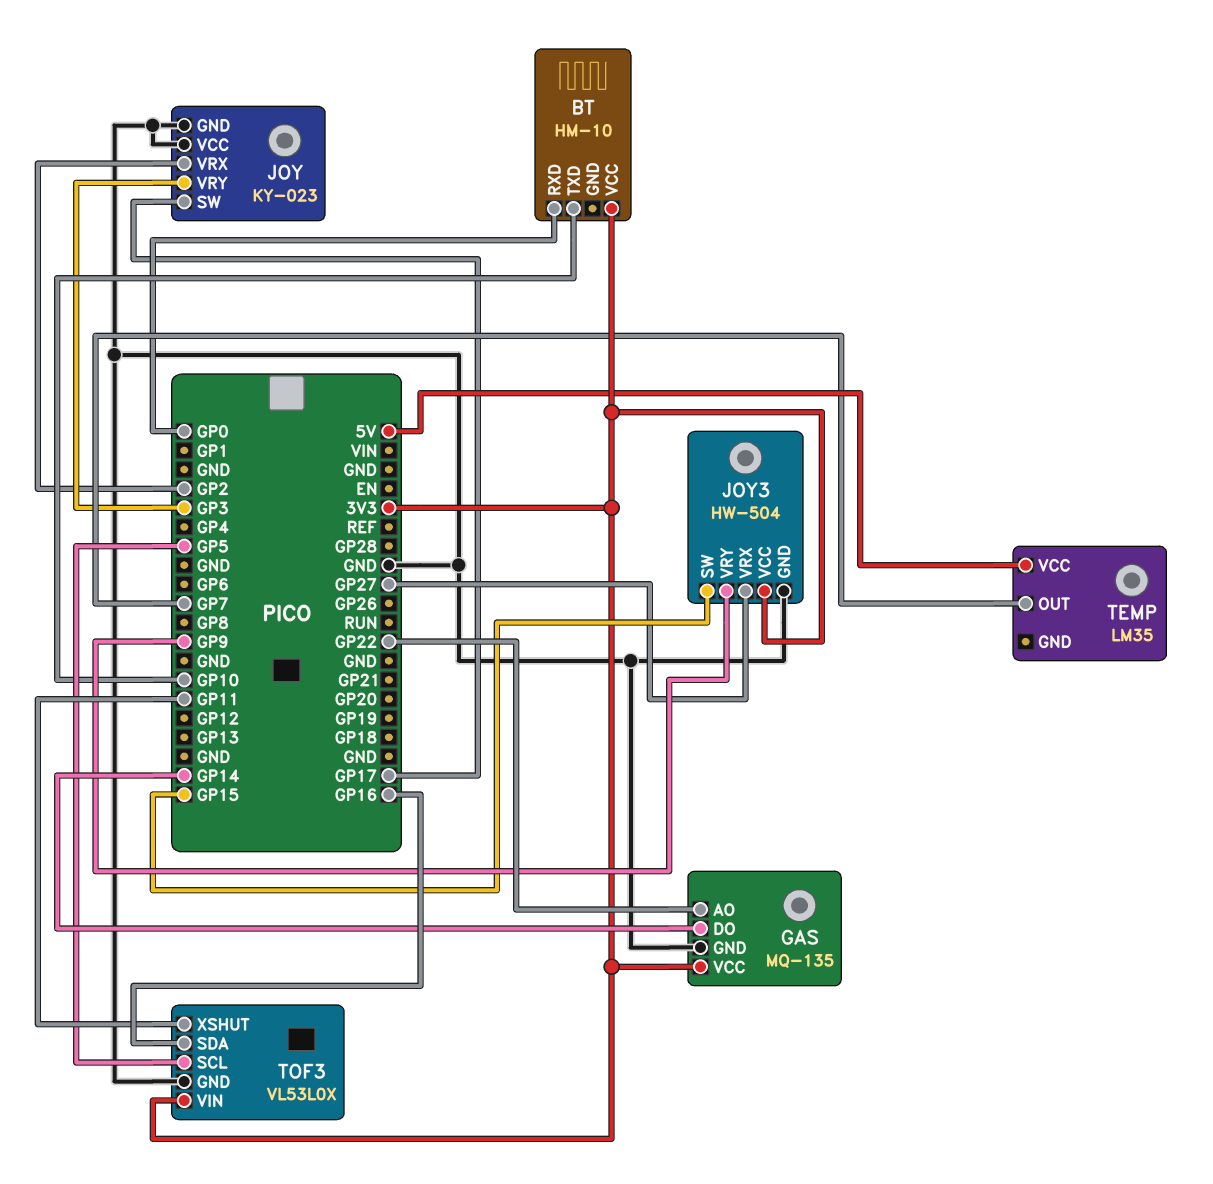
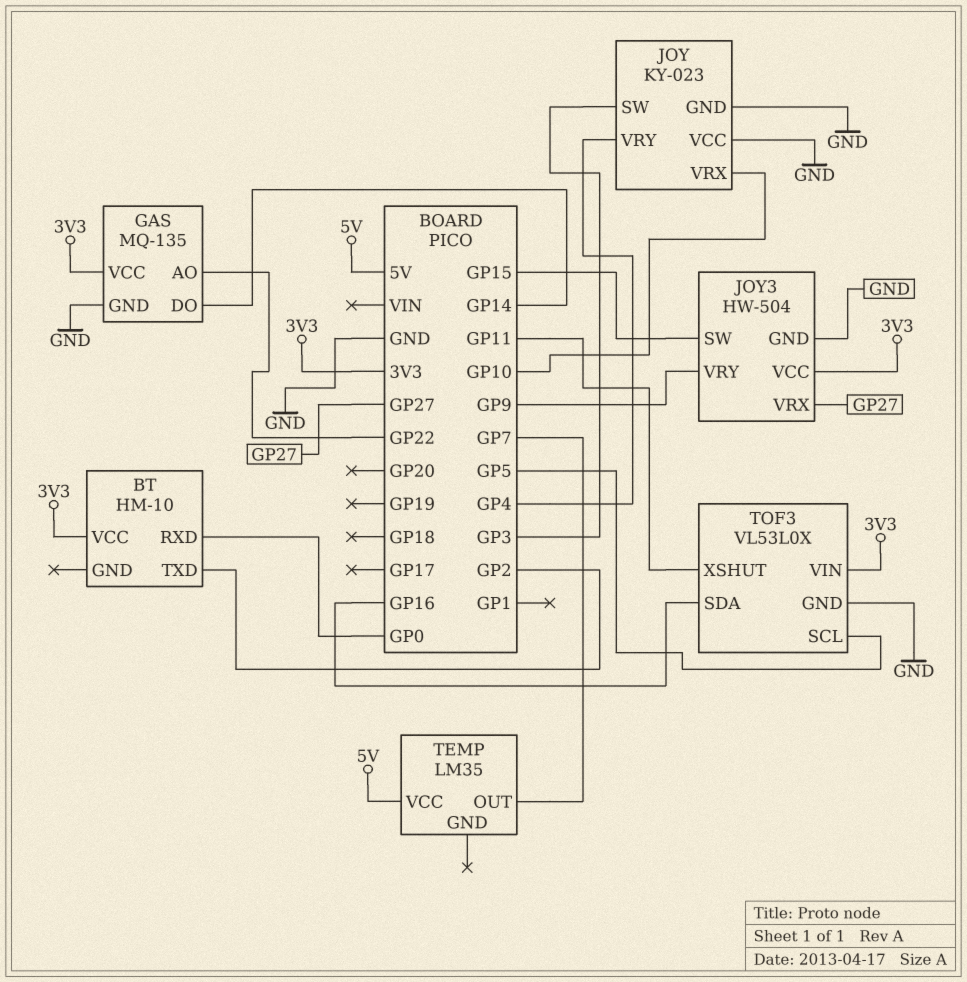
BT pin TXD: GP10 -> GP2
JOY pin SW: GP17 -> GP3
JOY pin VRX: GP2 -> GP10
JOY pin VRY: GP3 -> GP4

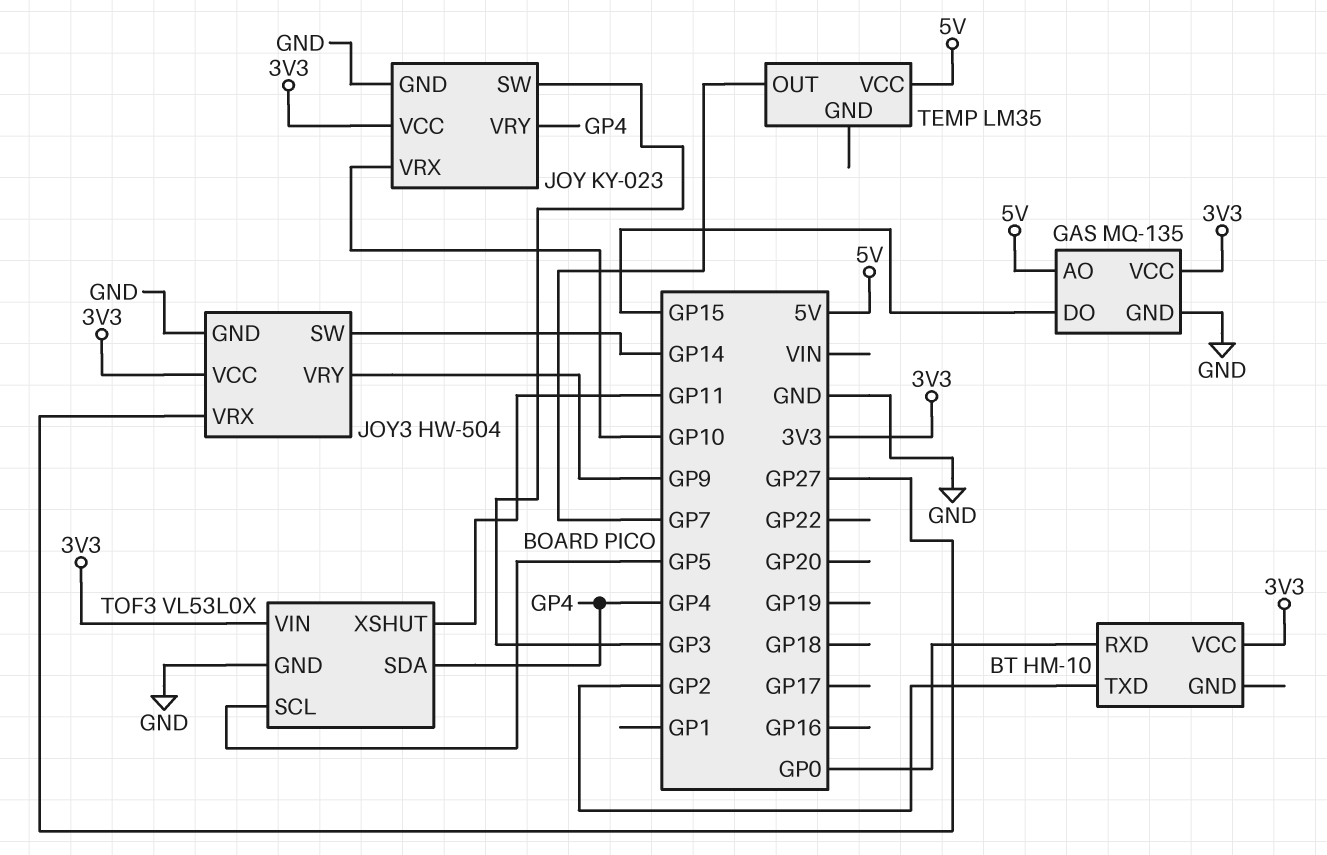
GAS pin AO: GP22 -> 5V
GAS pin DO: GP14 -> GP15
JOY pin VCC: GND -> 3V3
JOY3 pin SW: GP15 -> GP14
TOF3 pin SDA: GP16 -> GP4

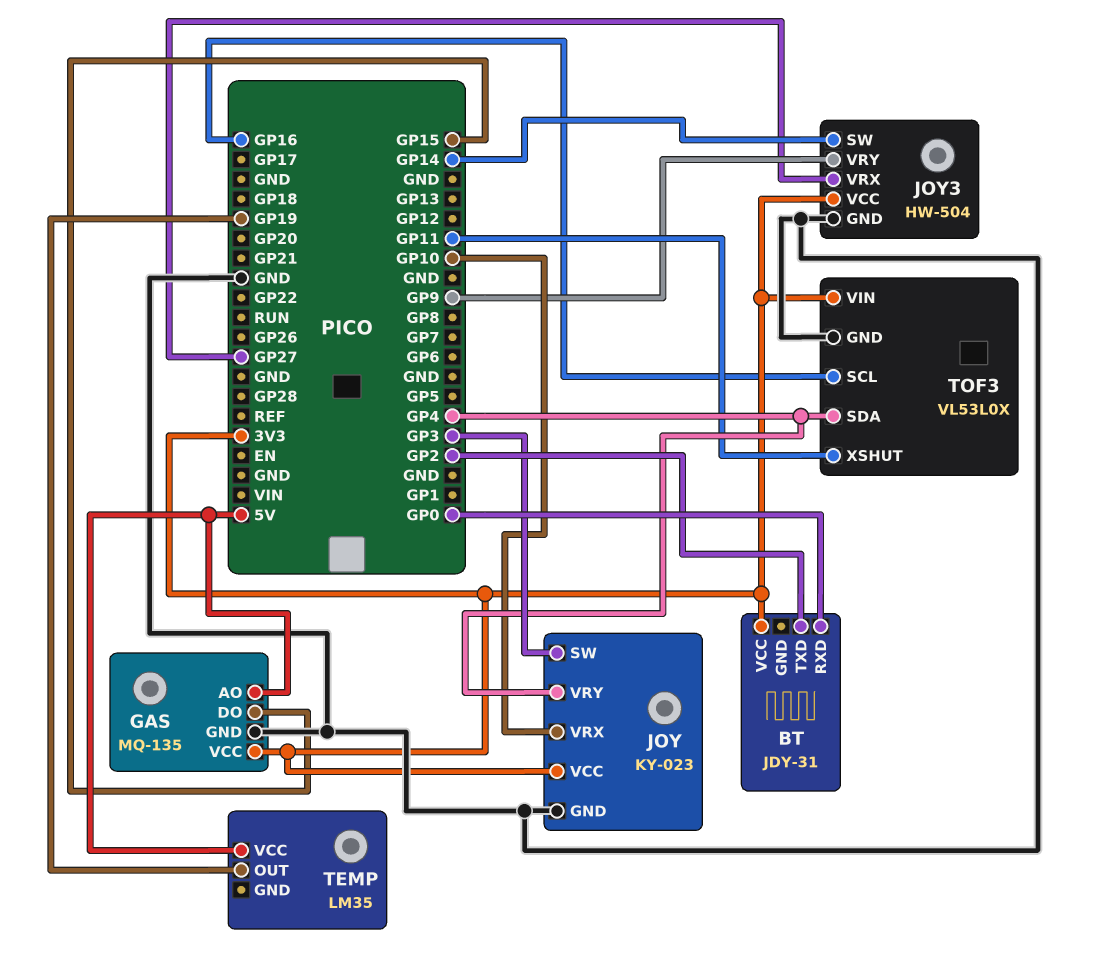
BT: HM-10 -> JDY-31
TEMP pin OUT: GP7 -> GP19
TOF3 pin SCL: GP5 -> GP16

